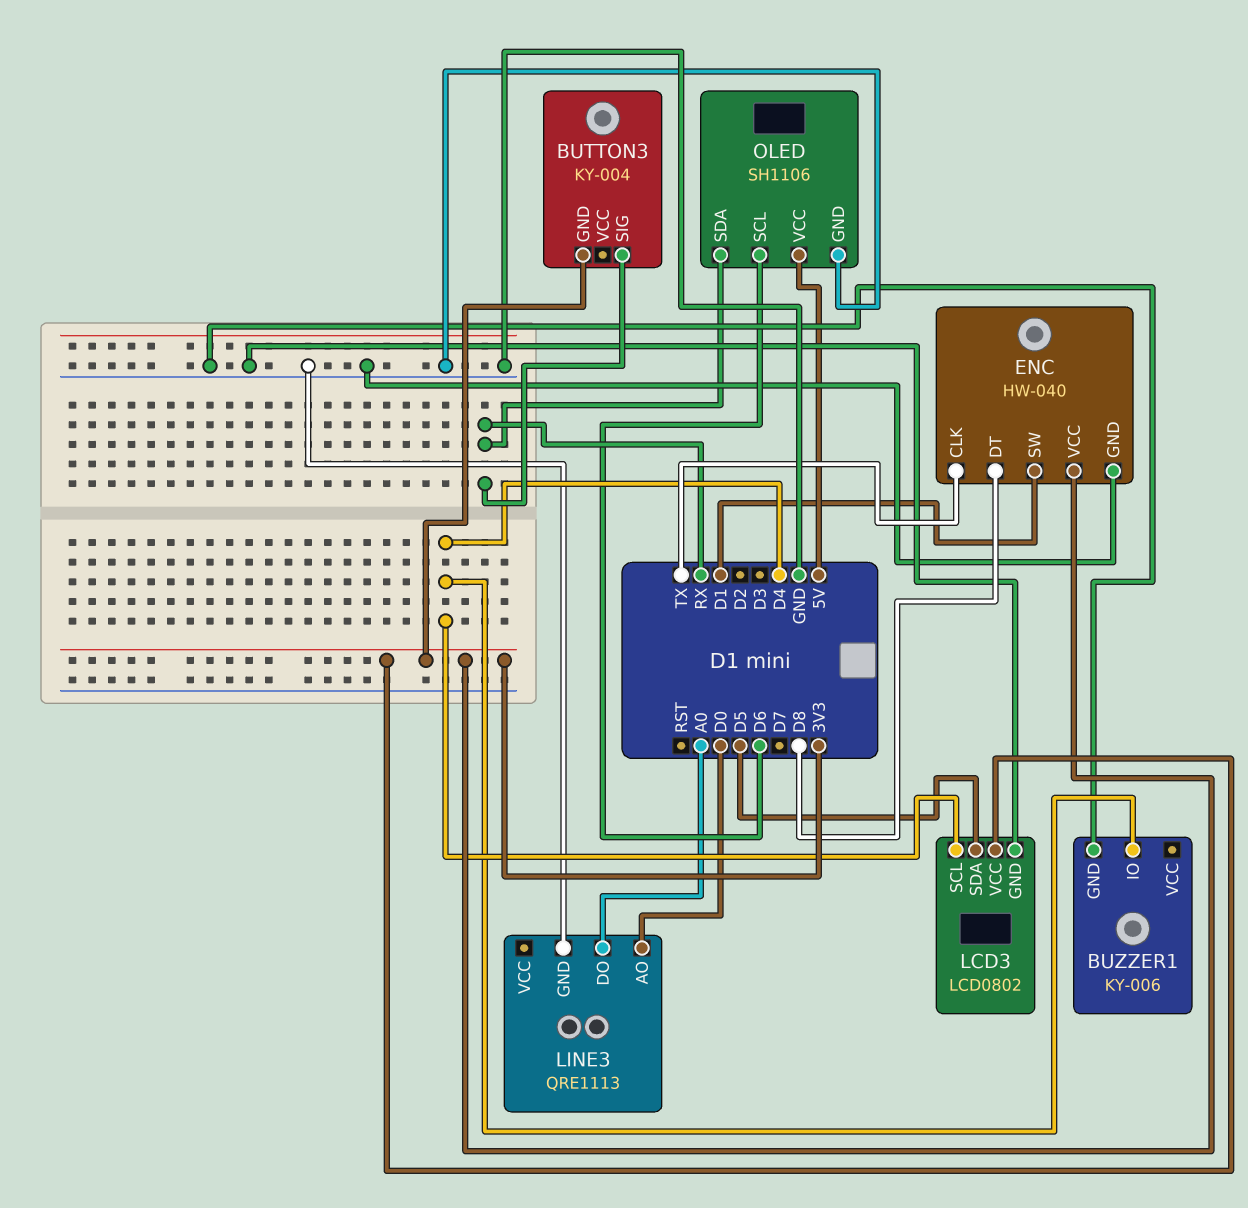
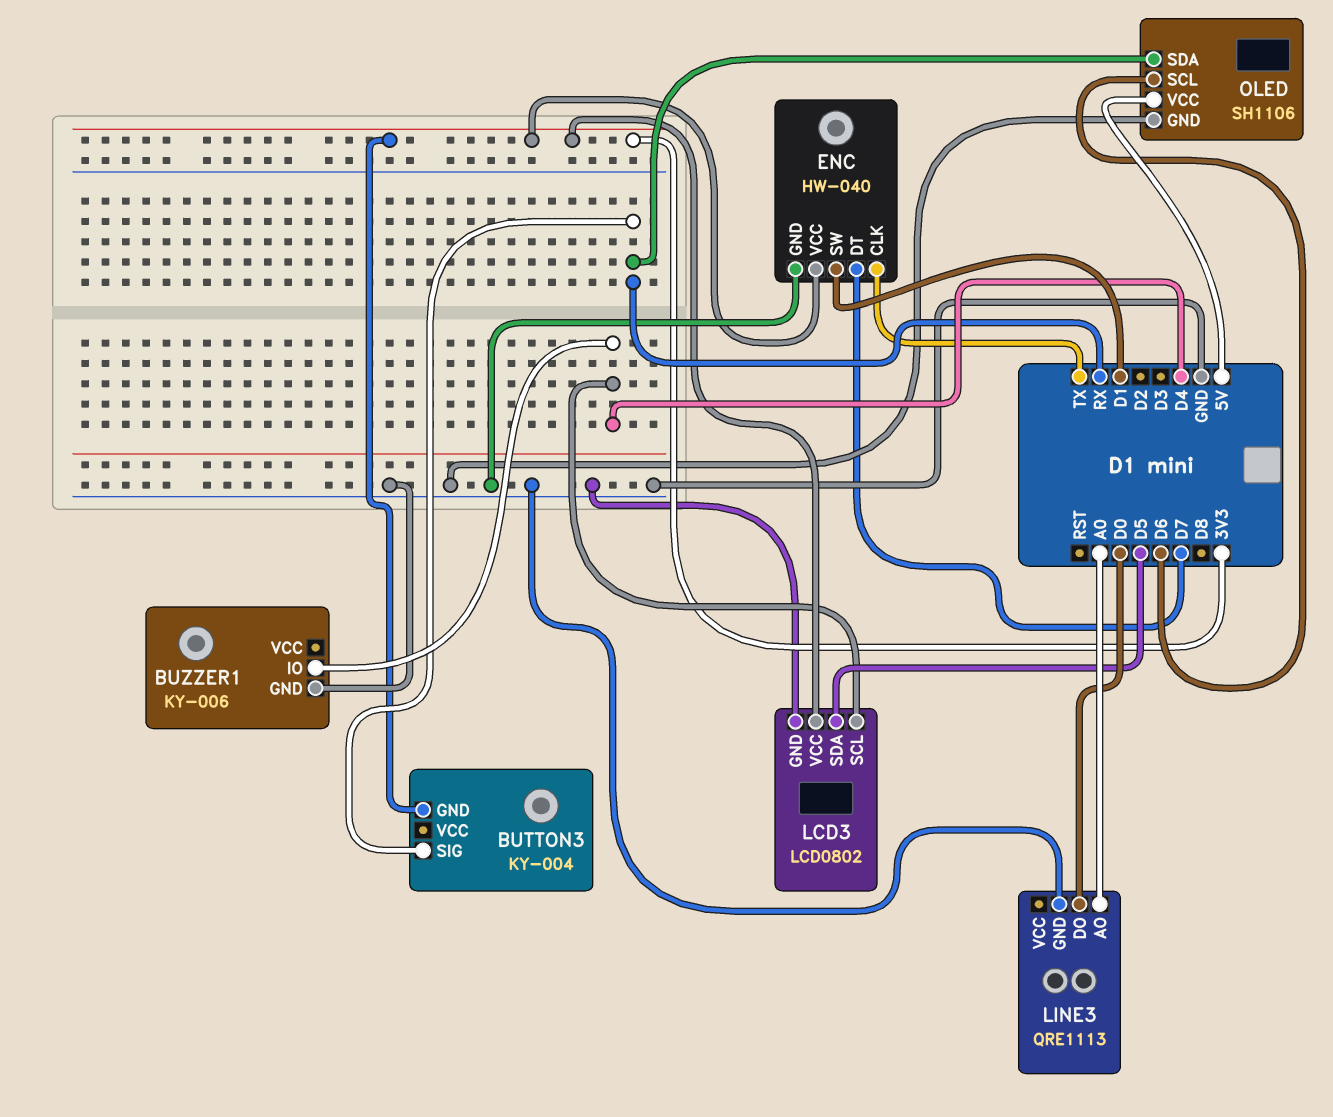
ENC pin DT: D8 -> D7
LINE3 pin AO: D0 -> A0
LINE3 pin DO: A0 -> D0

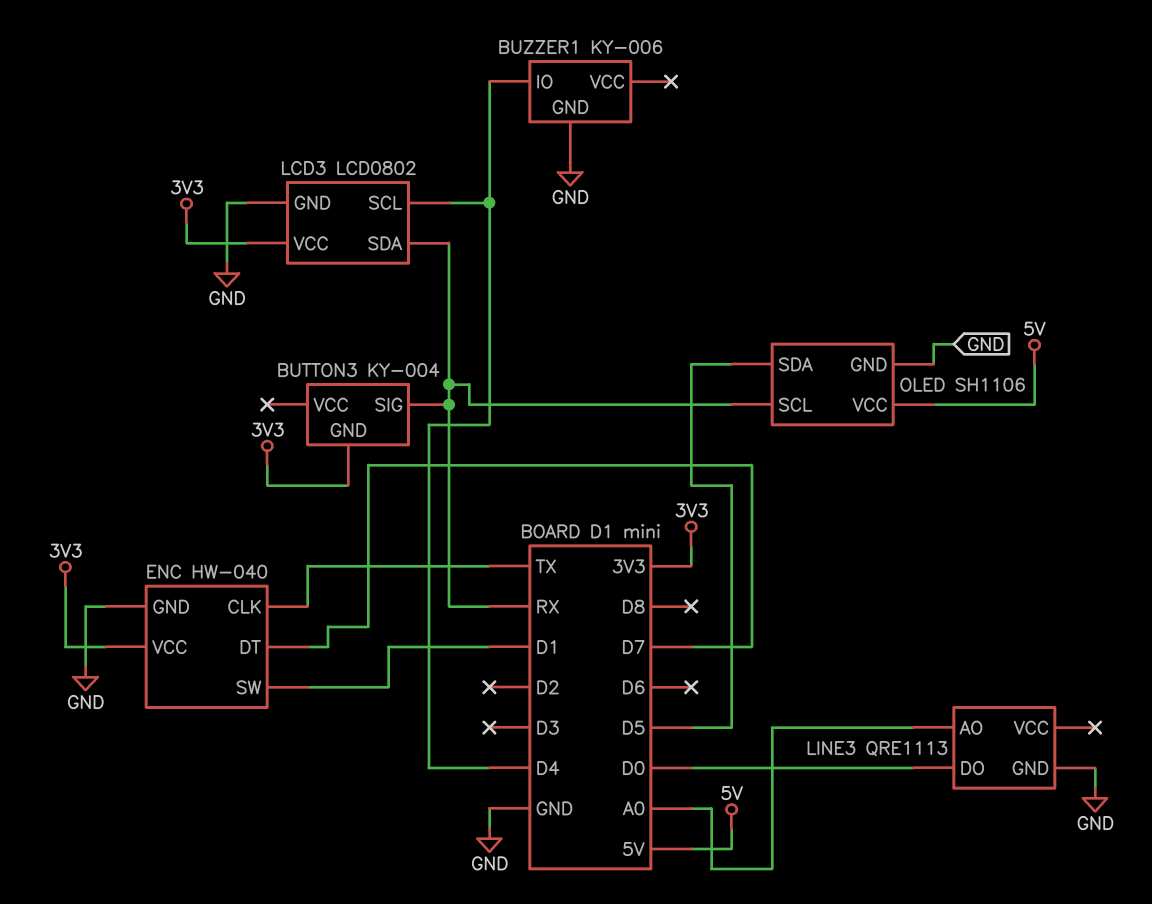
LCD3 pin SDA: D5 -> RX
OLED pin SCL: D6 -> RX
OLED pin SDA: RX -> D5

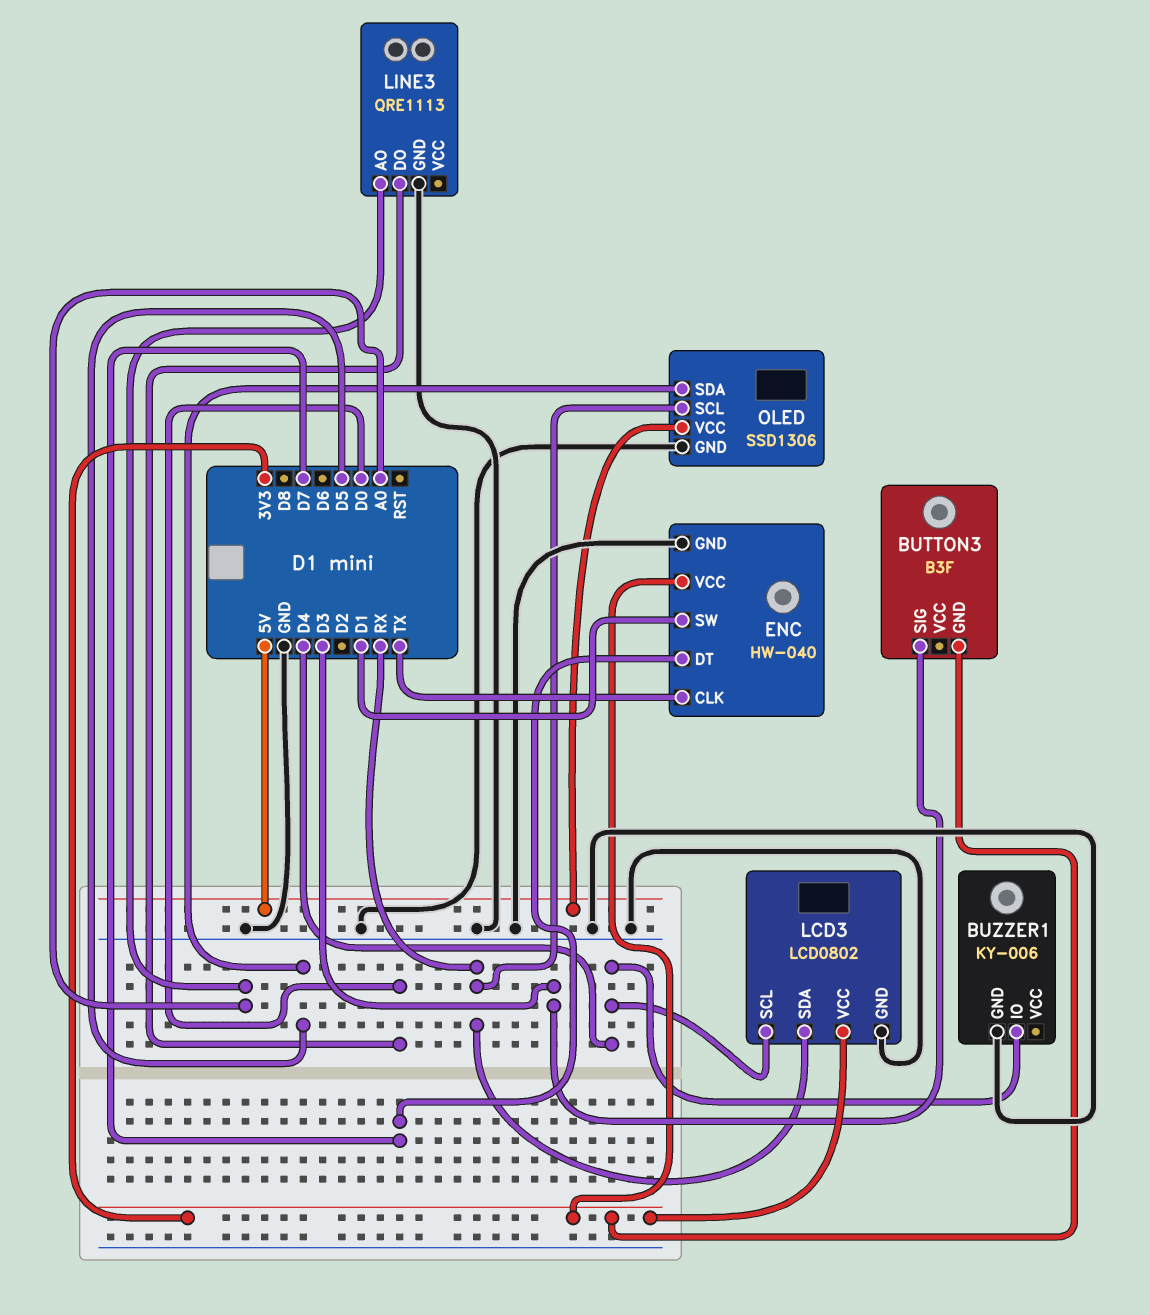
BUTTON3: KY-004 -> B3F
BUTTON3 pin SIG: RX -> D3
OLED: SH1106 -> SSD1306

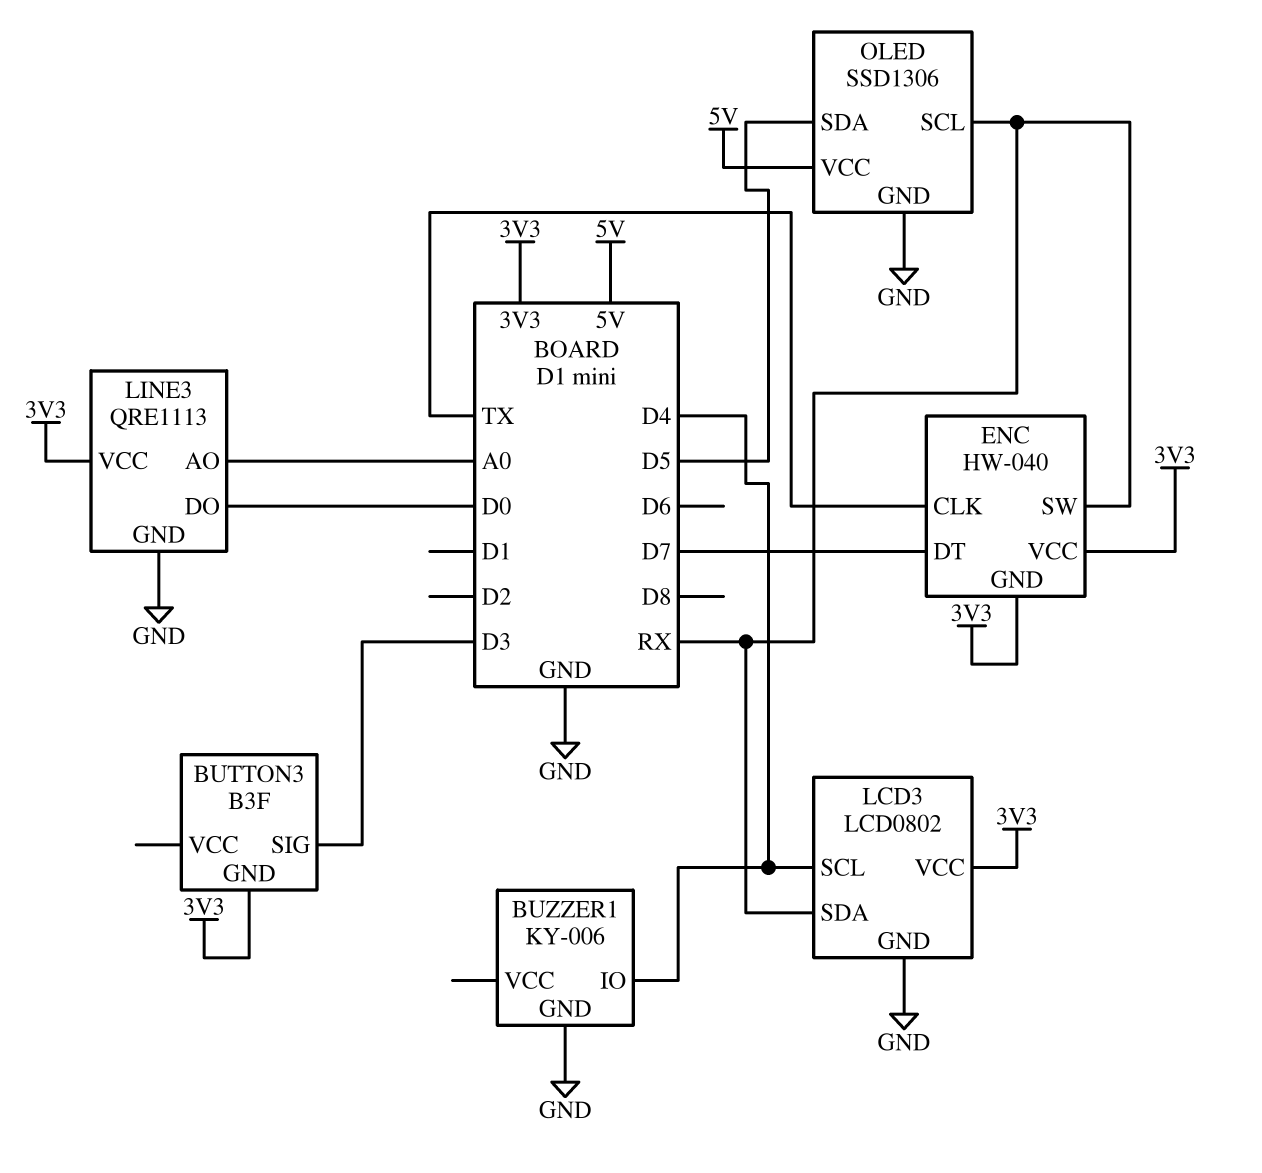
ENC pin GND: GND -> 3V3
ENC pin SW: D1 -> RX
LINE3 pin VCC: none -> 3V3

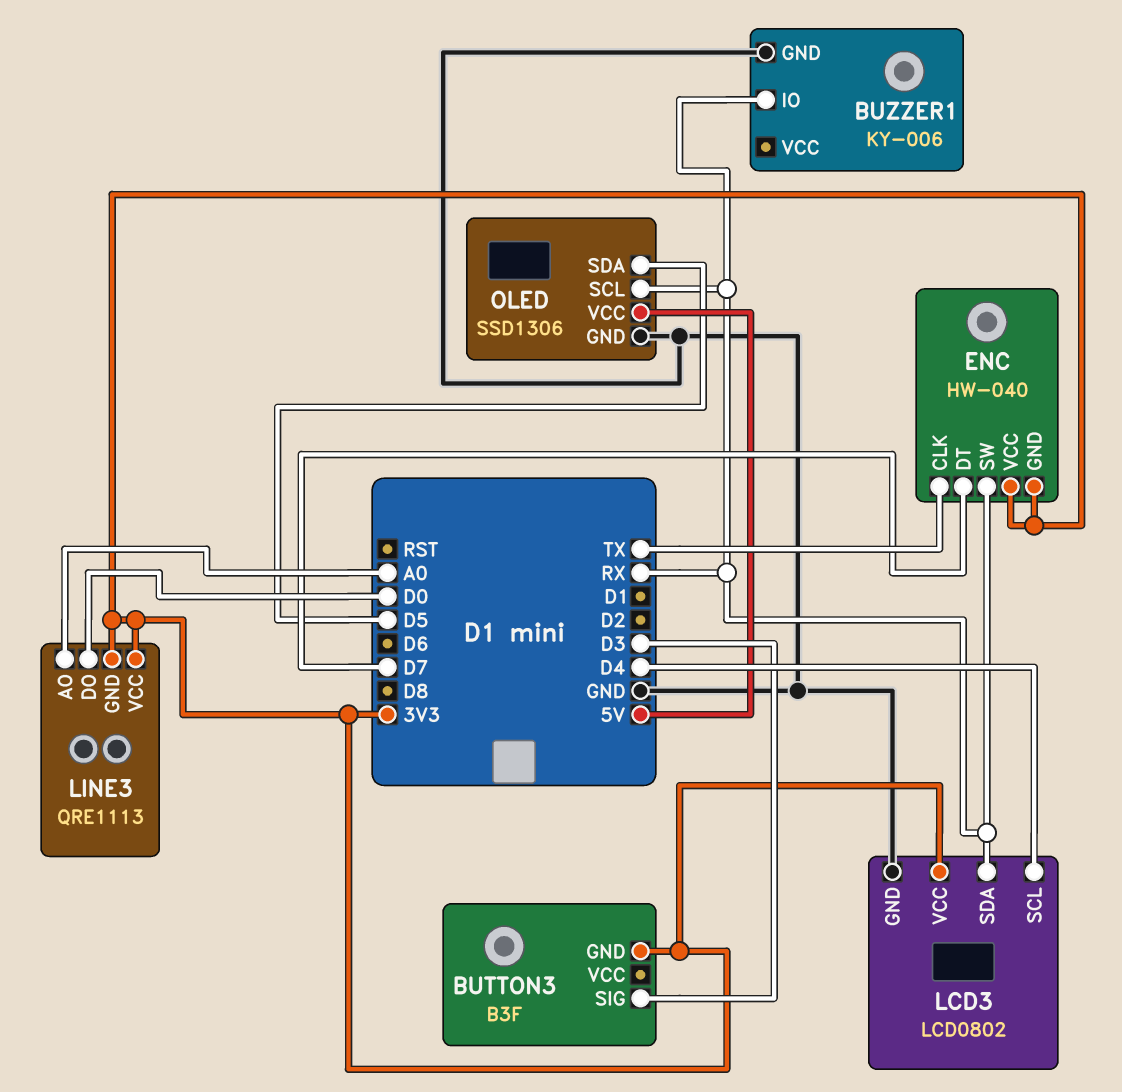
BUZZER1 pin IO: D4 -> RX
LINE3 pin GND: GND -> 3V3

